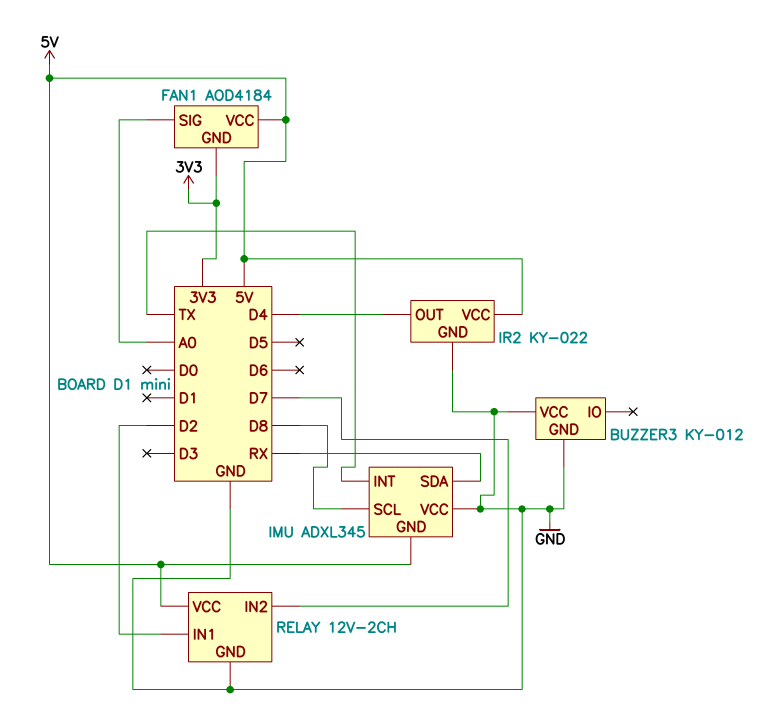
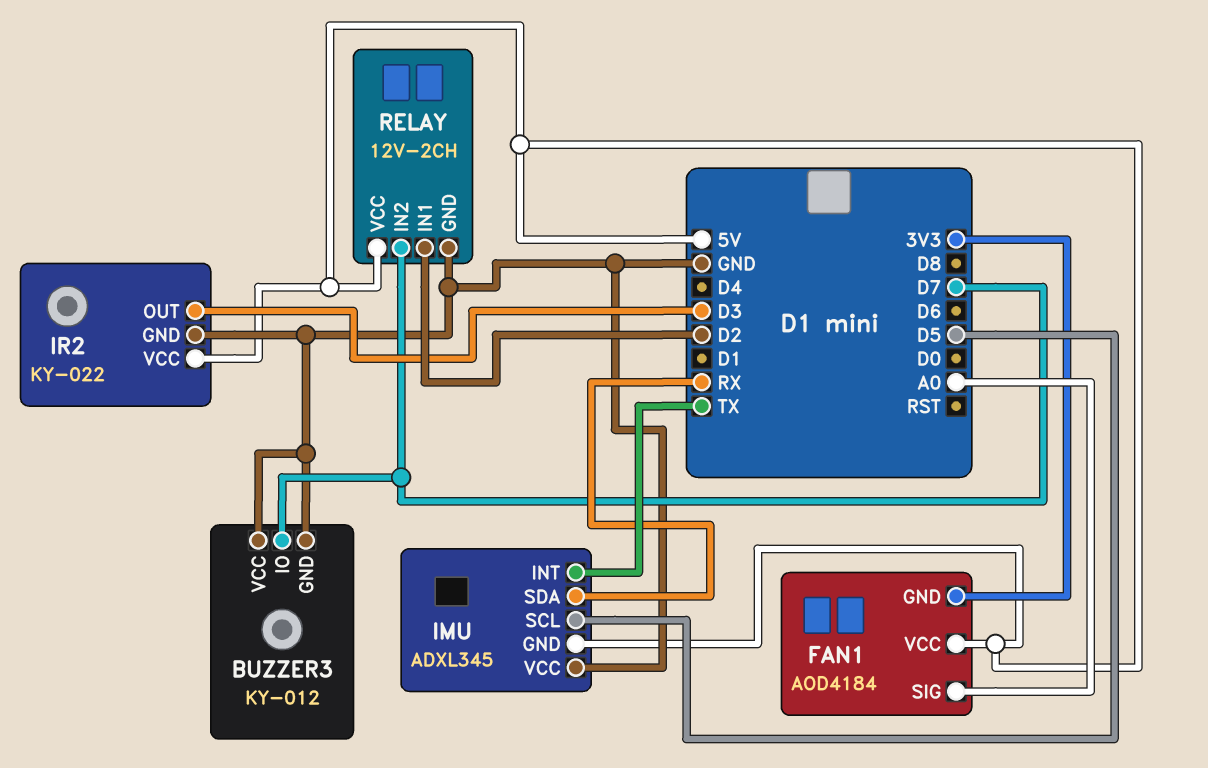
BUZZER3 pin IO: none -> D7
IMU pin SCL: D8 -> D5
IR2 pin OUT: D4 -> D3

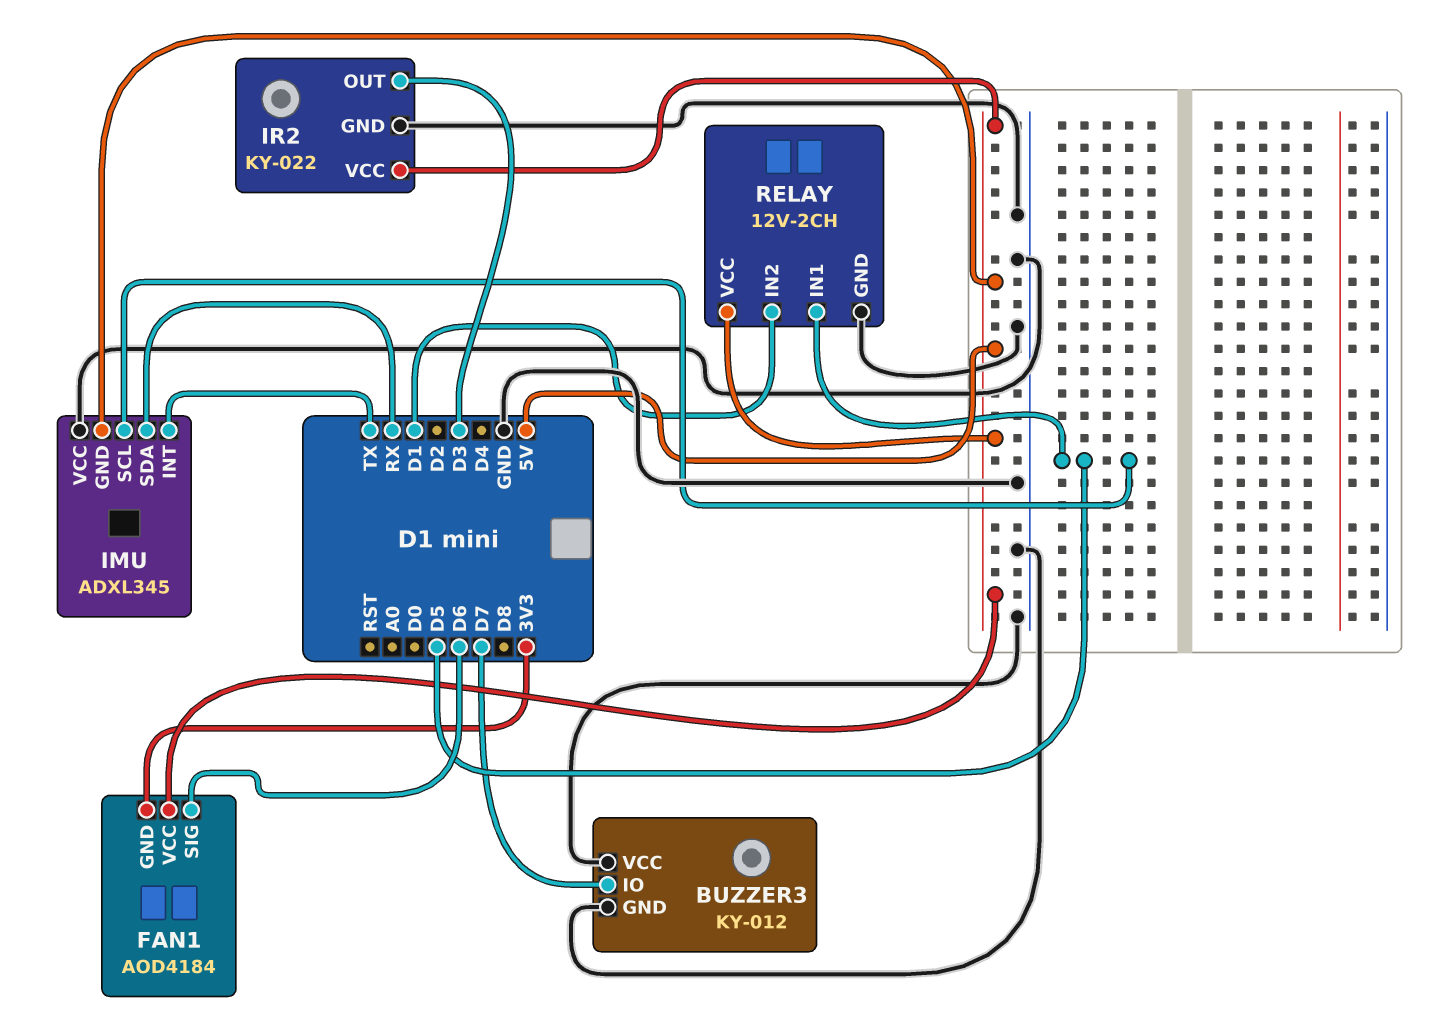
FAN1 pin SIG: A0 -> D6
RELAY pin IN1: D2 -> D5
RELAY pin IN2: D7 -> D1

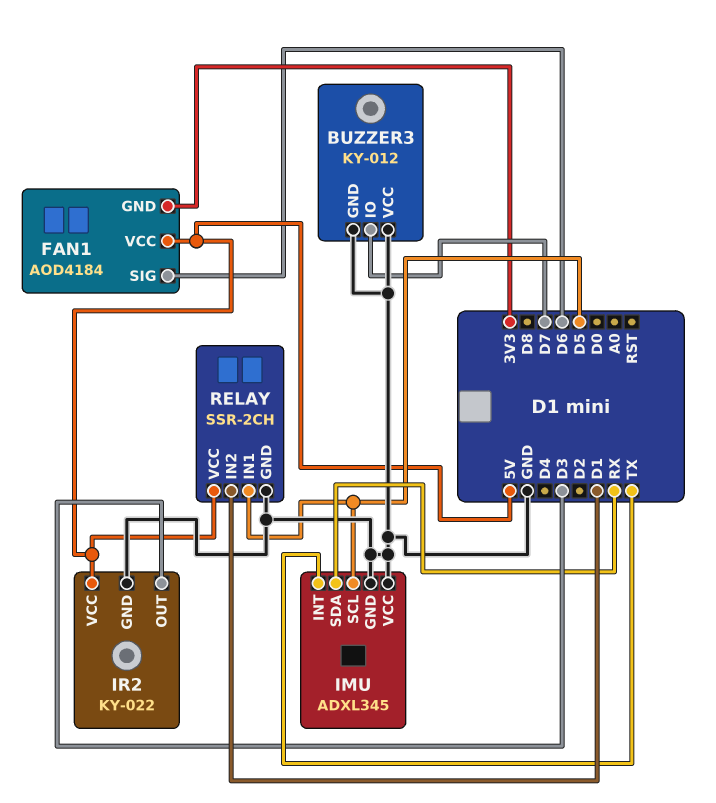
IMU pin GND: 5V -> GND
RELAY: 12V-2CH -> SSR-2CH

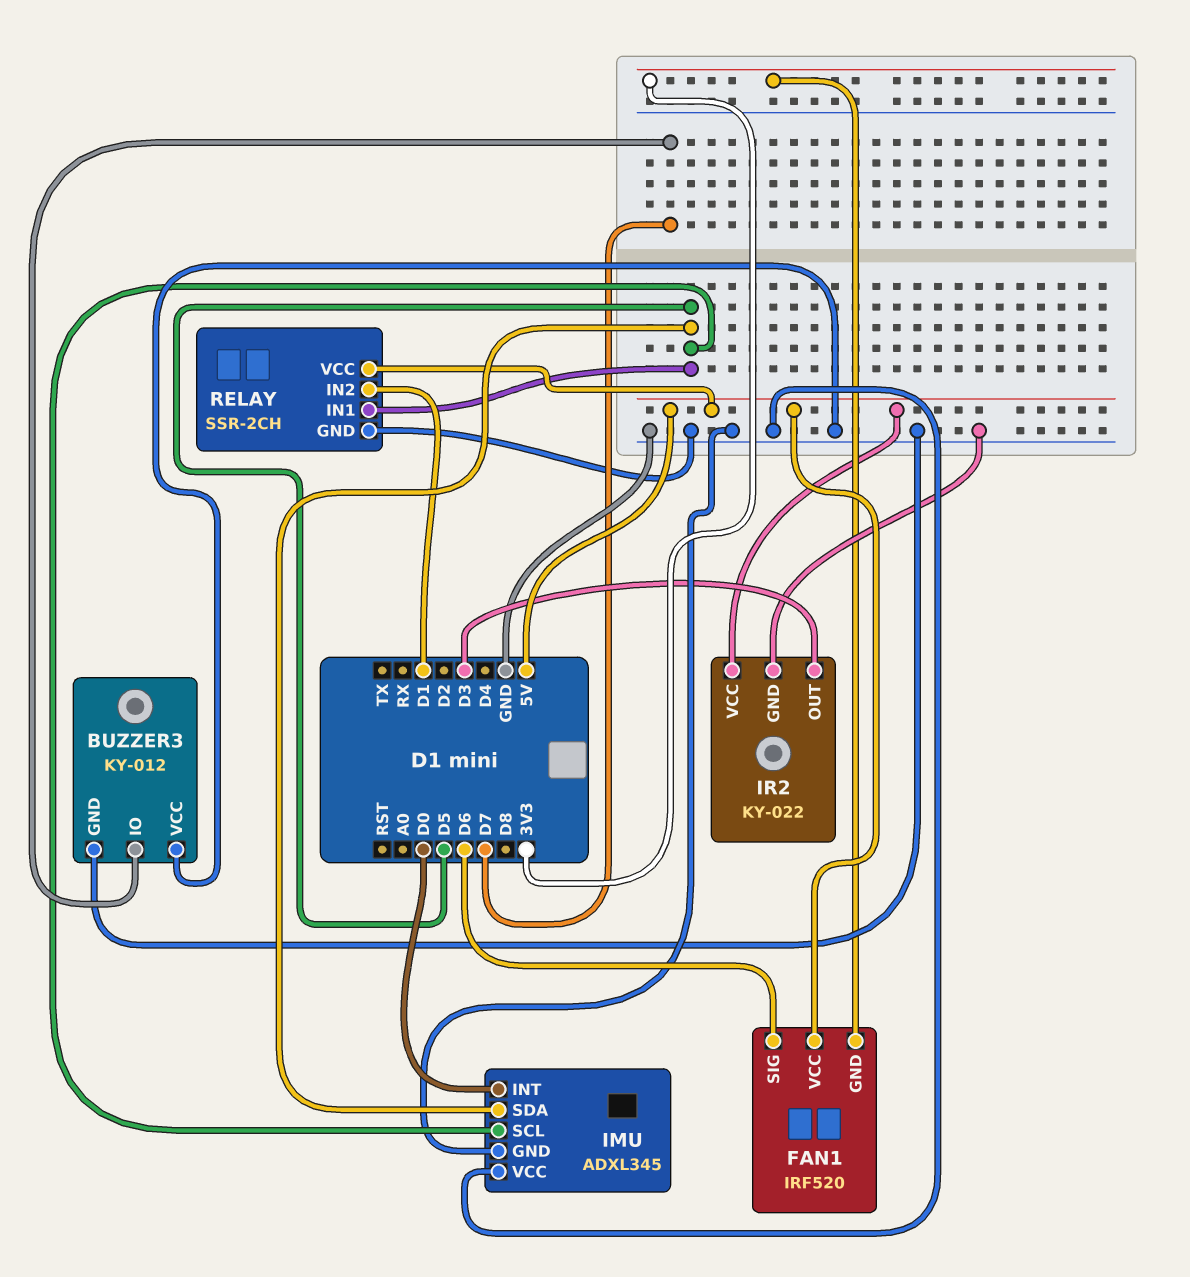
FAN1: AOD4184 -> IRF520
IMU pin INT: TX -> D0
IMU pin SDA: RX -> D5

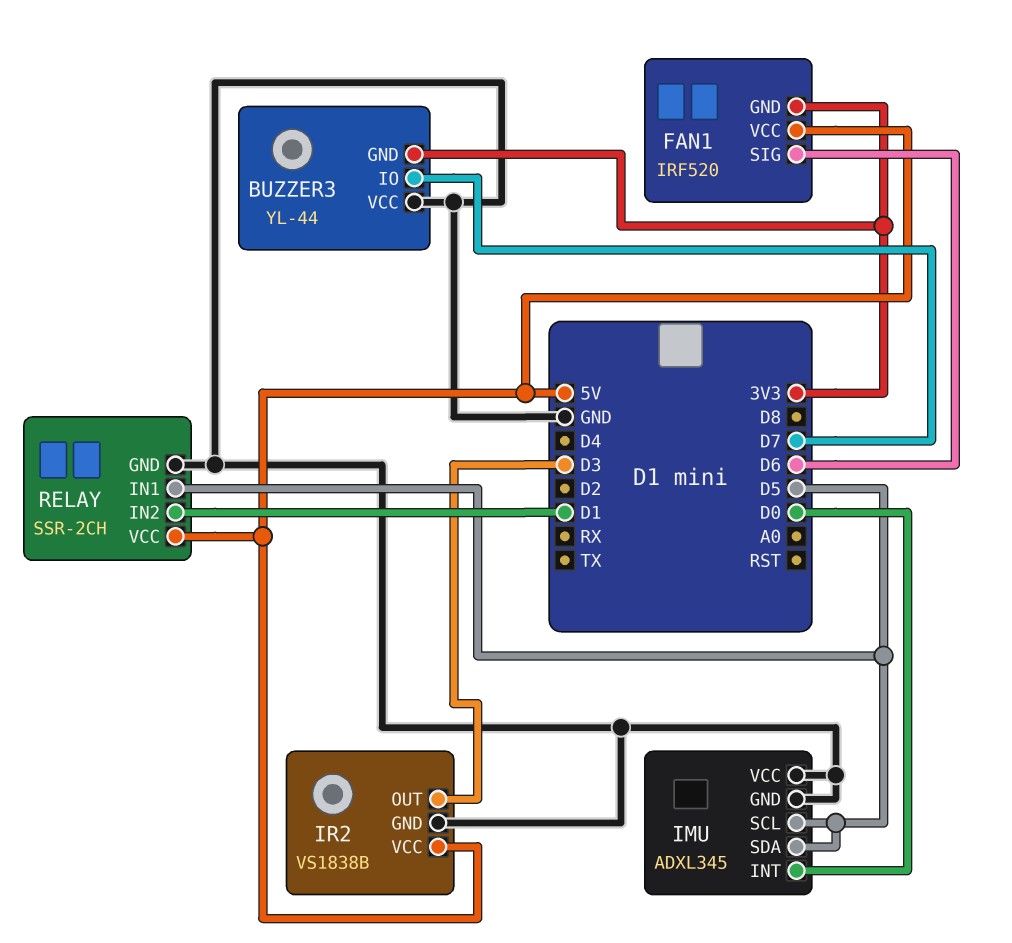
BUZZER3: KY-012 -> YL-44
BUZZER3 pin GND: GND -> 3V3
IR2: KY-022 -> VS1838B

